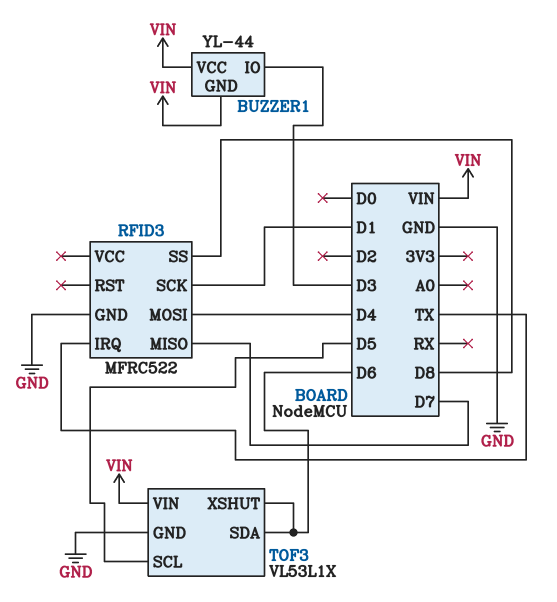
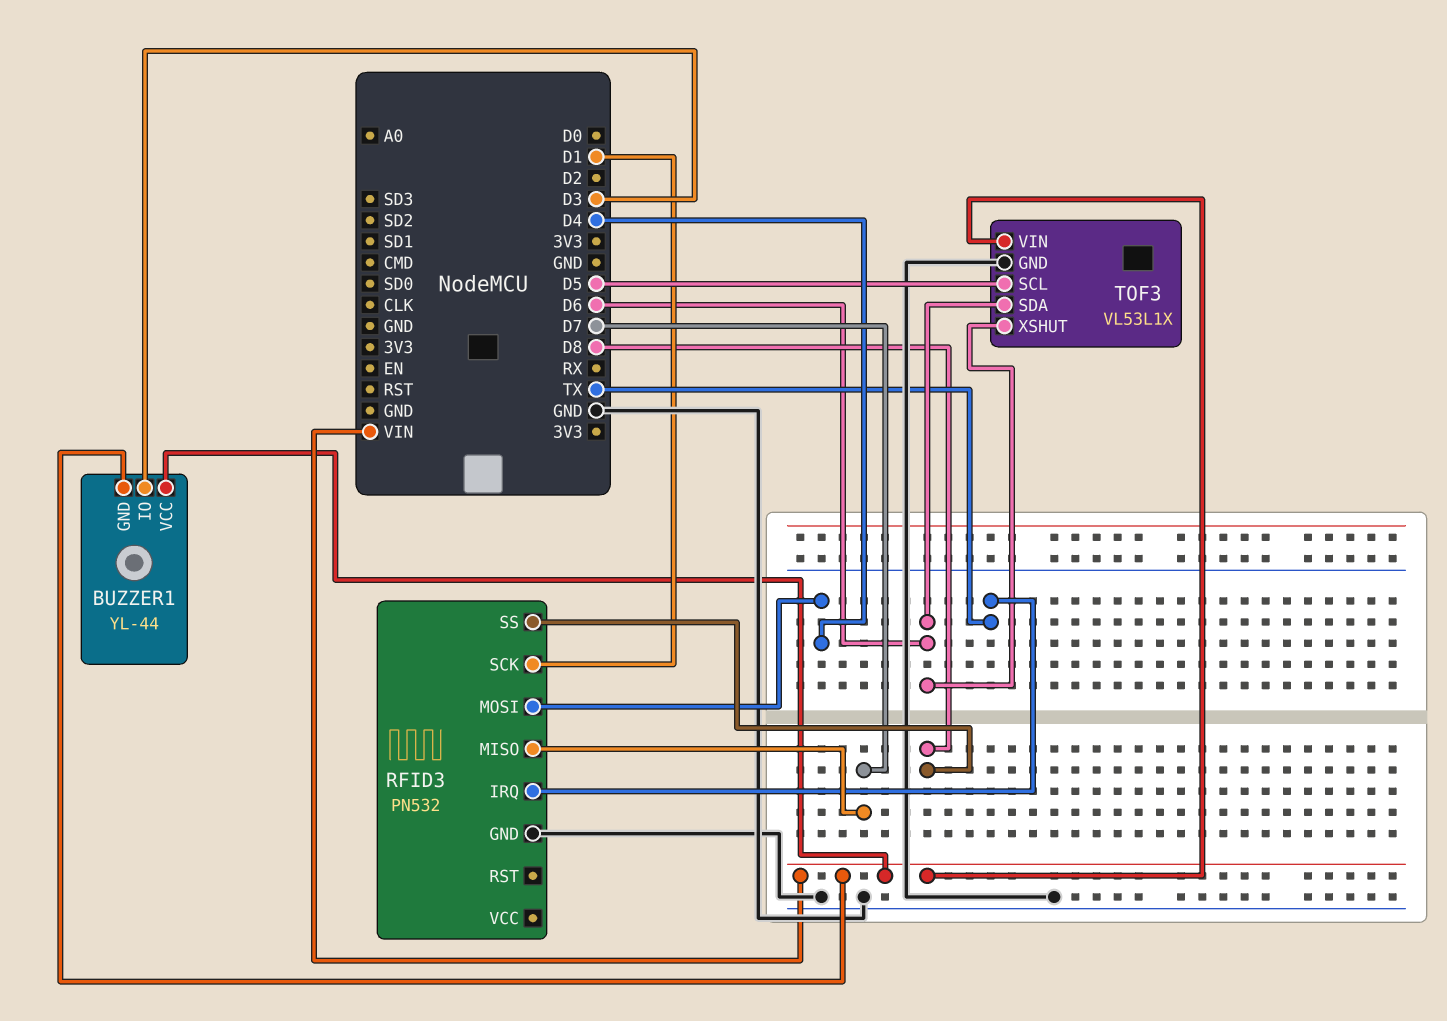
RFID3: MFRC522 -> PN532

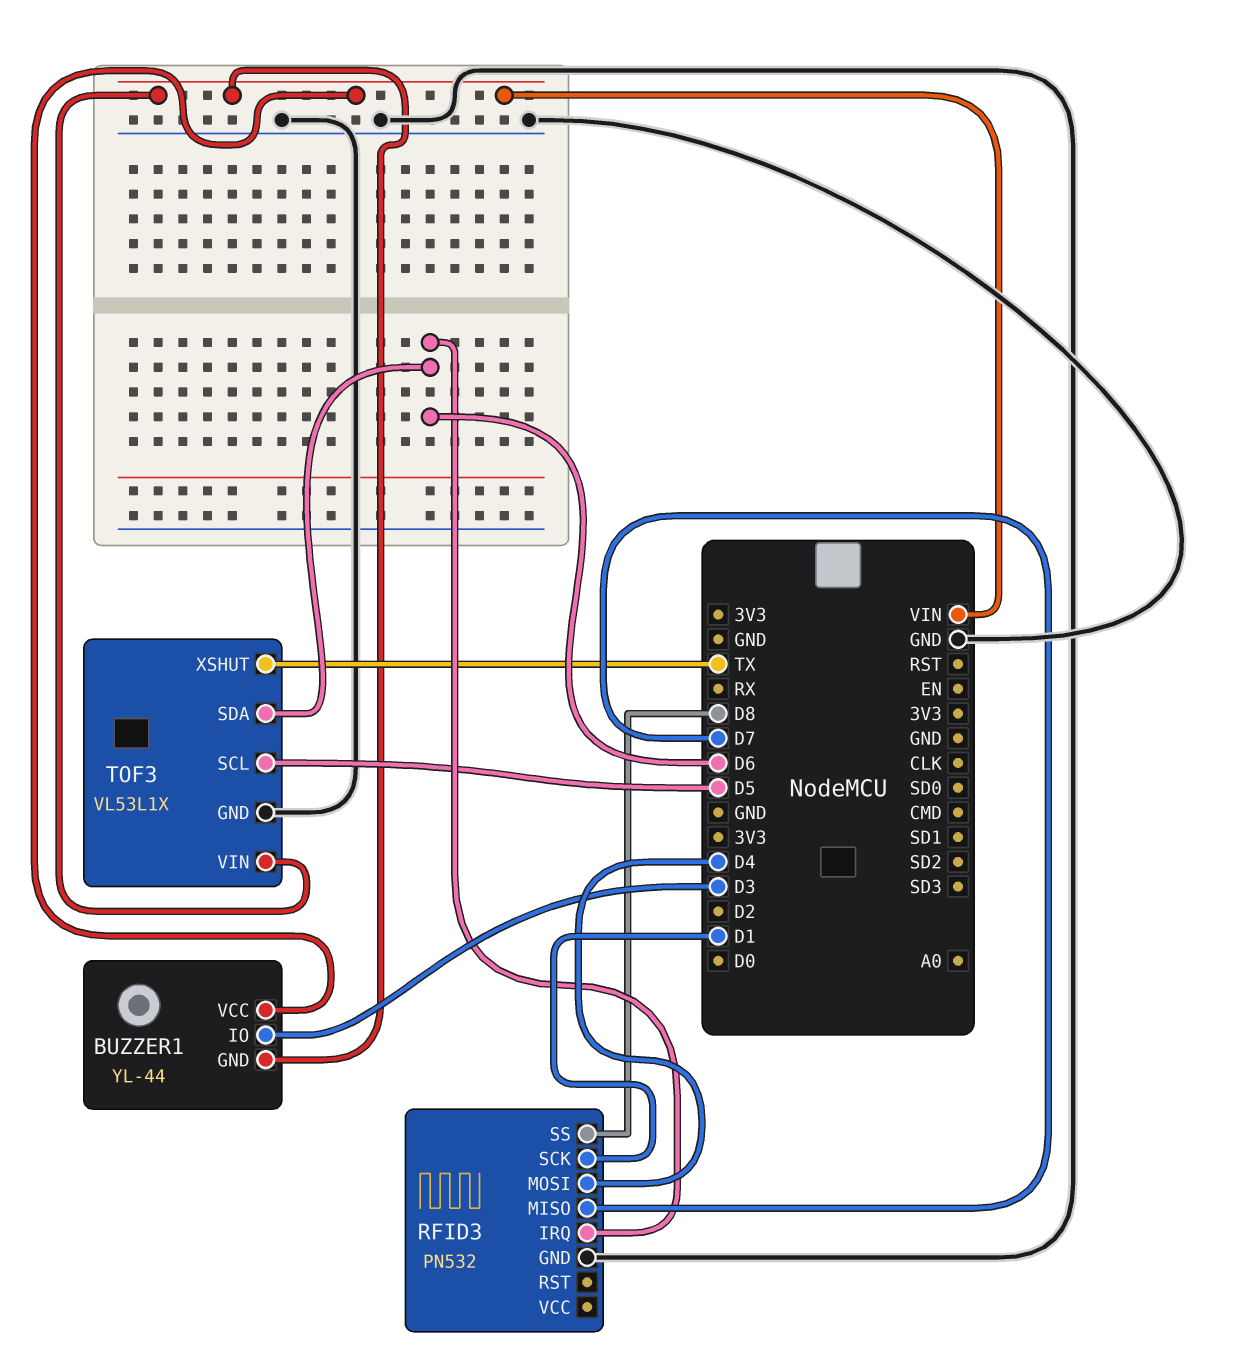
RFID3 pin IRQ: TX -> D6
TOF3 pin XSHUT: D6 -> TX

